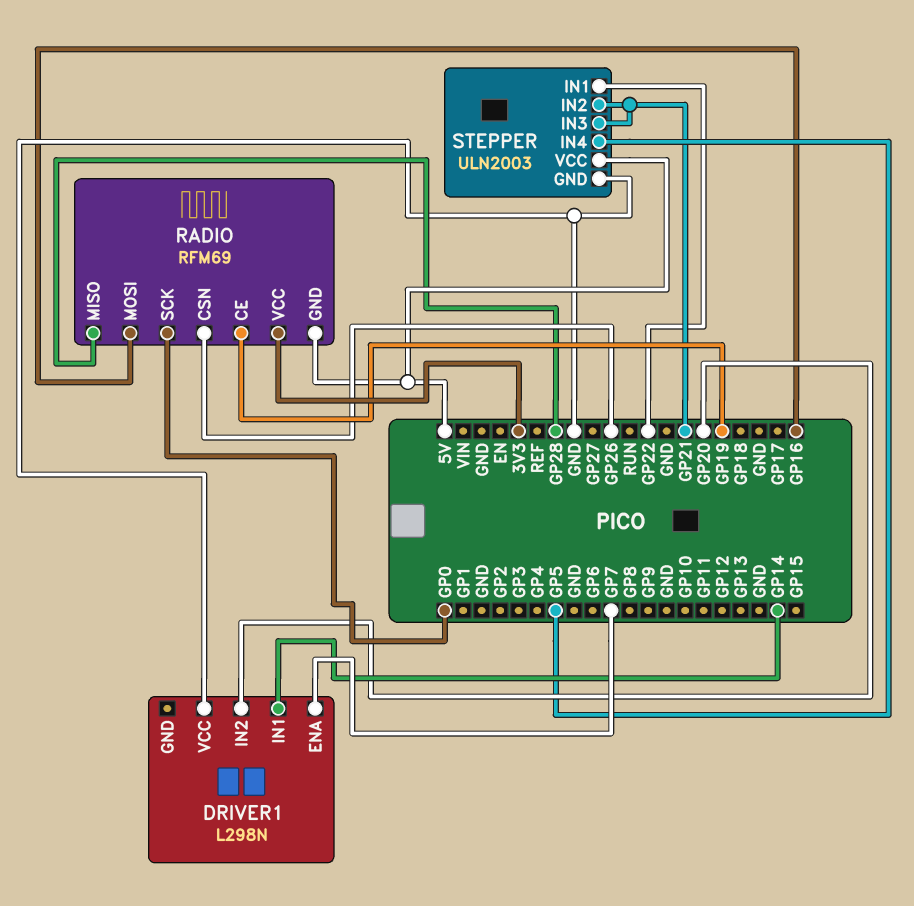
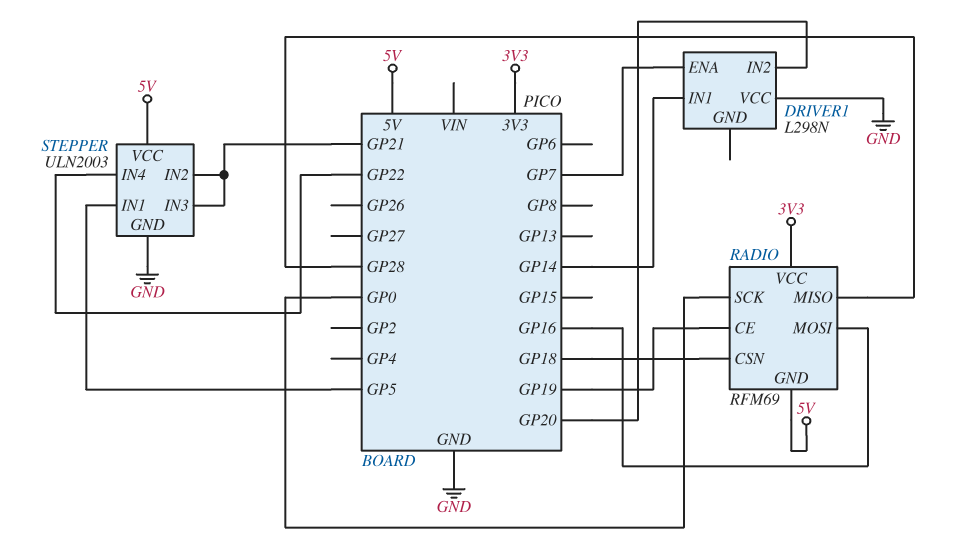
RADIO pin CSN: GP26 -> GP18
STEPPER pin IN1: GP22 -> GP5
STEPPER pin IN4: GP5 -> GP22

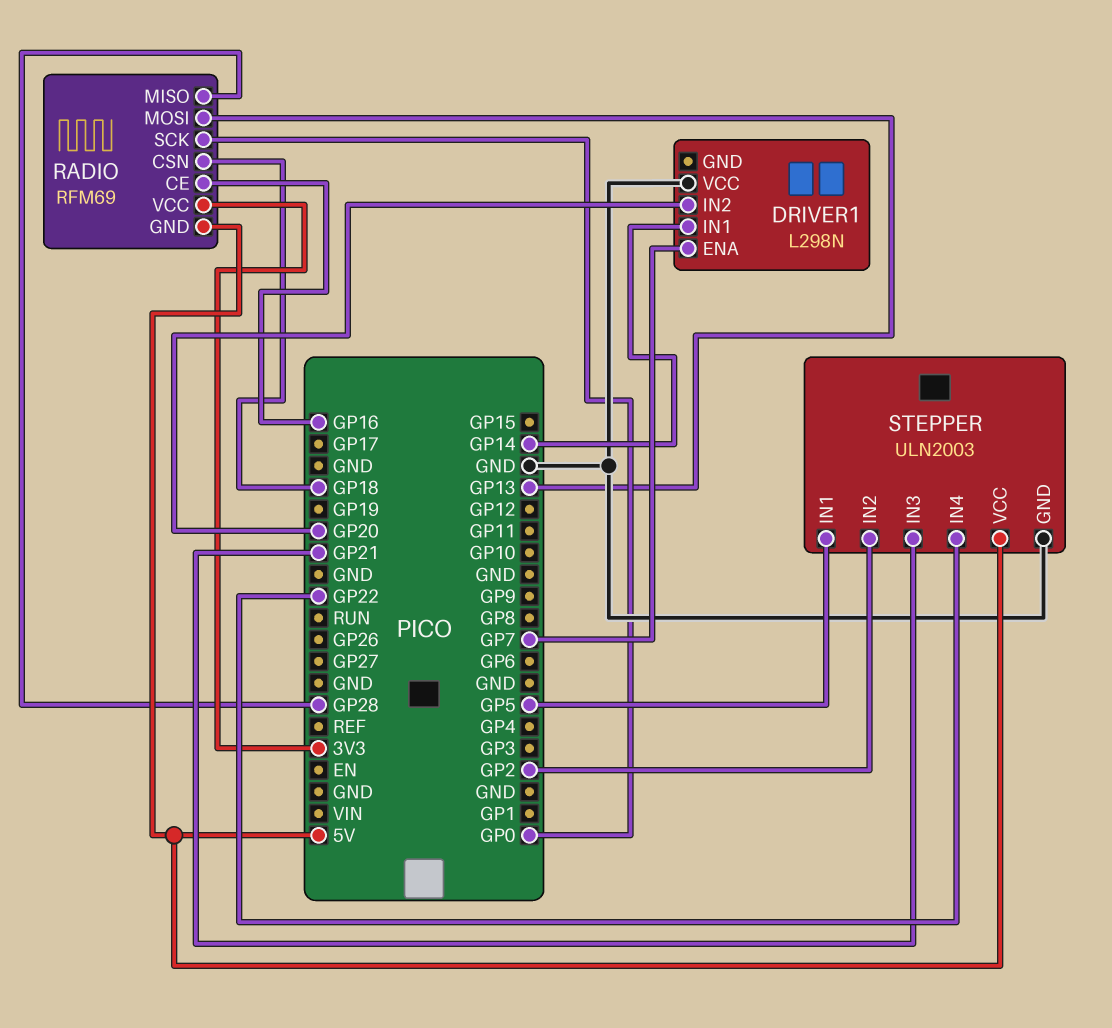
RADIO pin CE: GP19 -> GP16
RADIO pin MOSI: GP16 -> GP13
STEPPER pin IN2: GP21 -> GP2

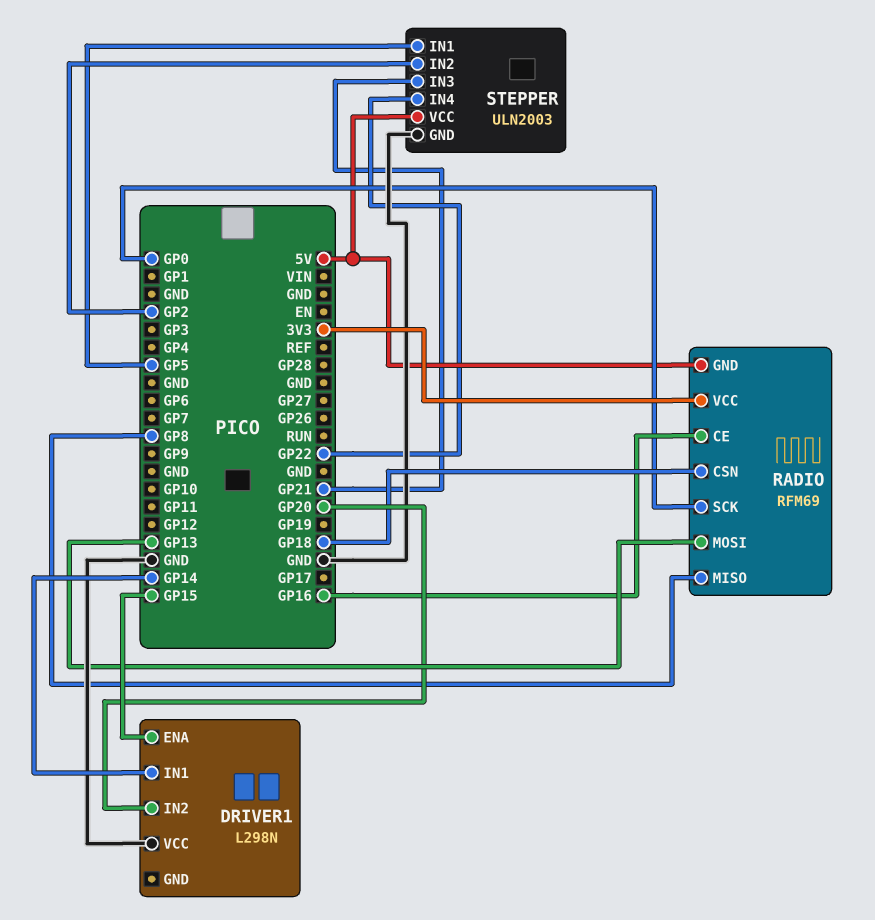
DRIVER1 pin ENA: GP7 -> GP15
RADIO pin MISO: GP28 -> GP8

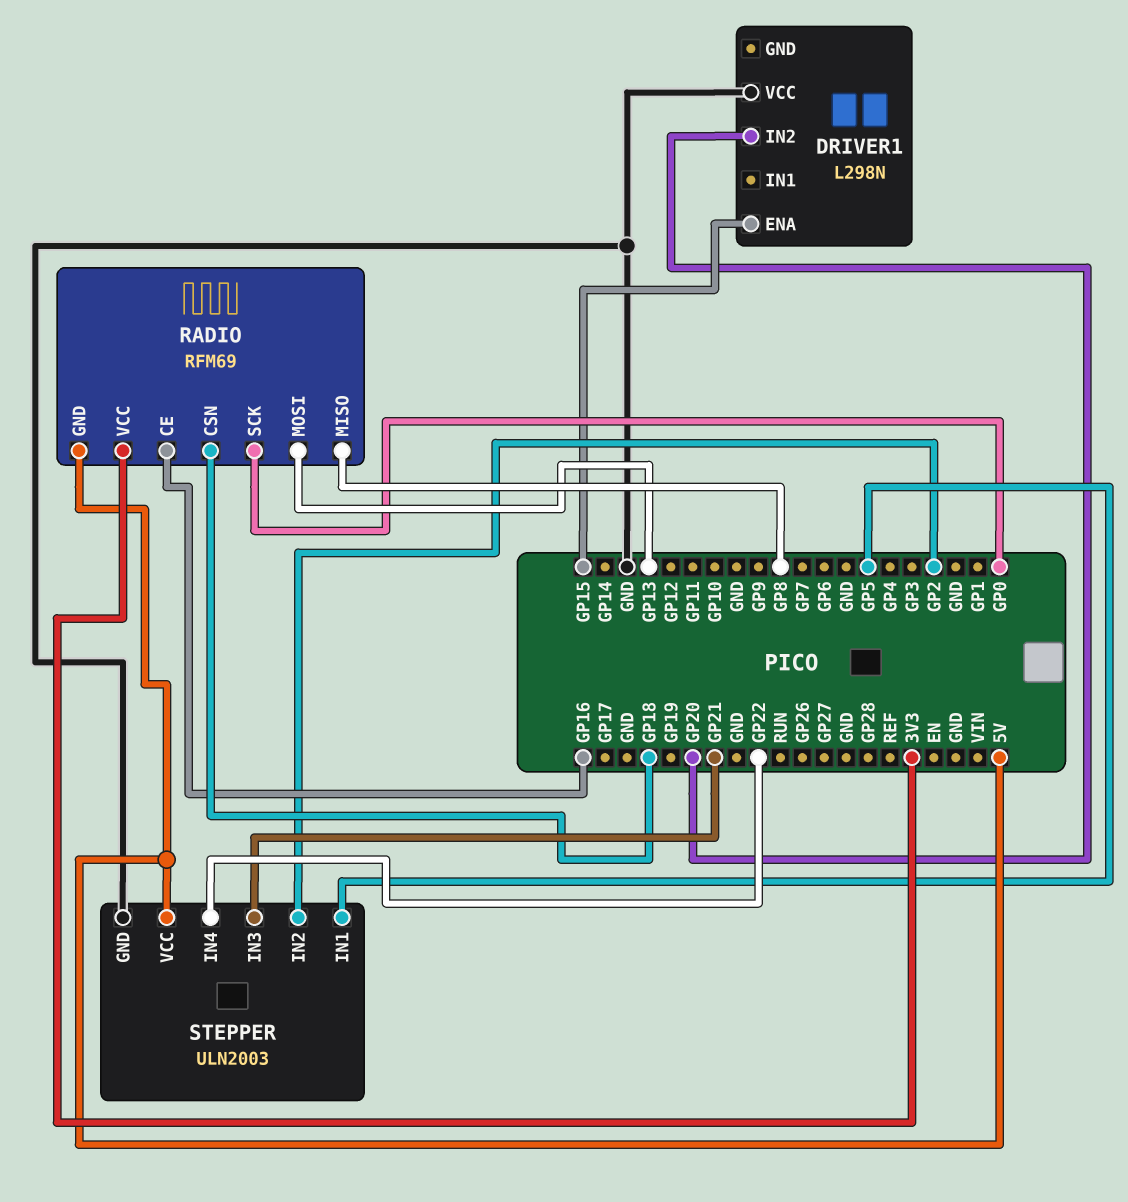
DRIVER1 pin IN1: GP14 -> none

